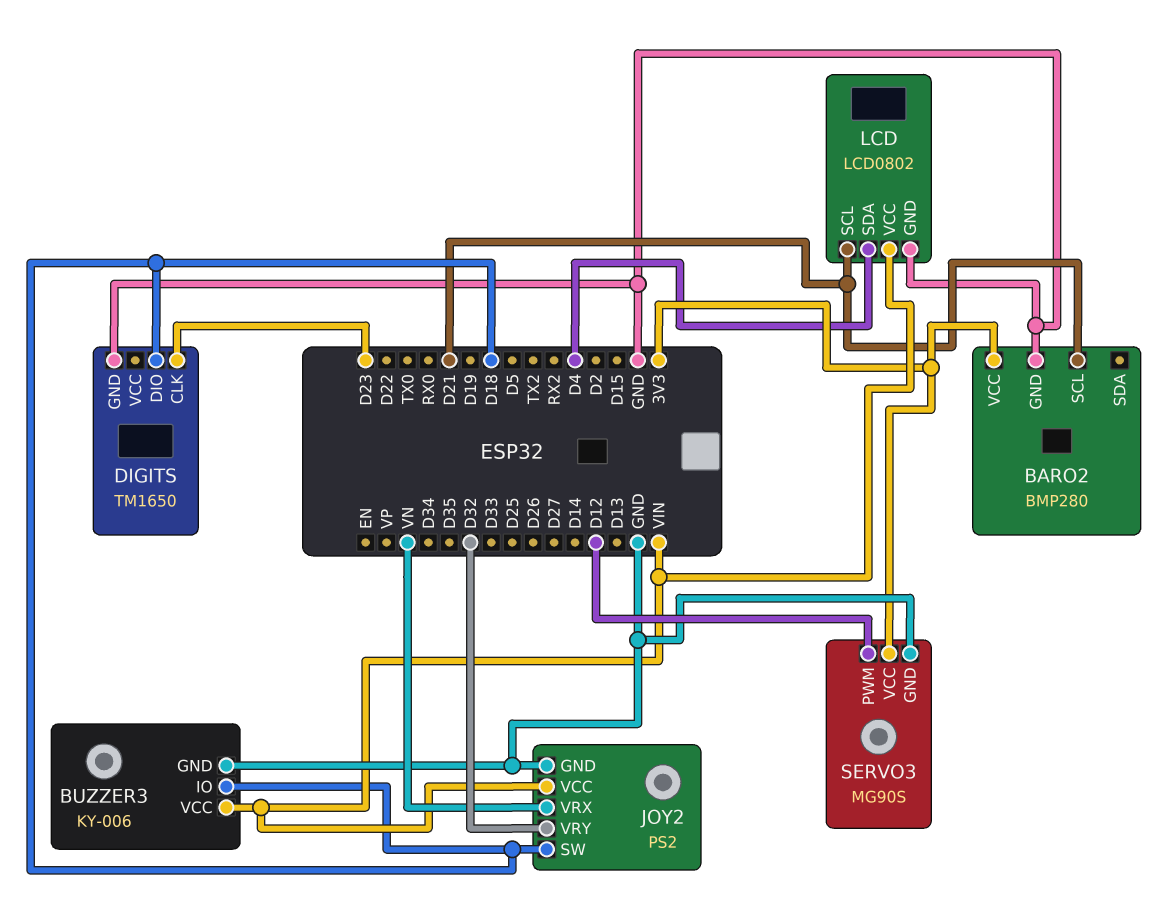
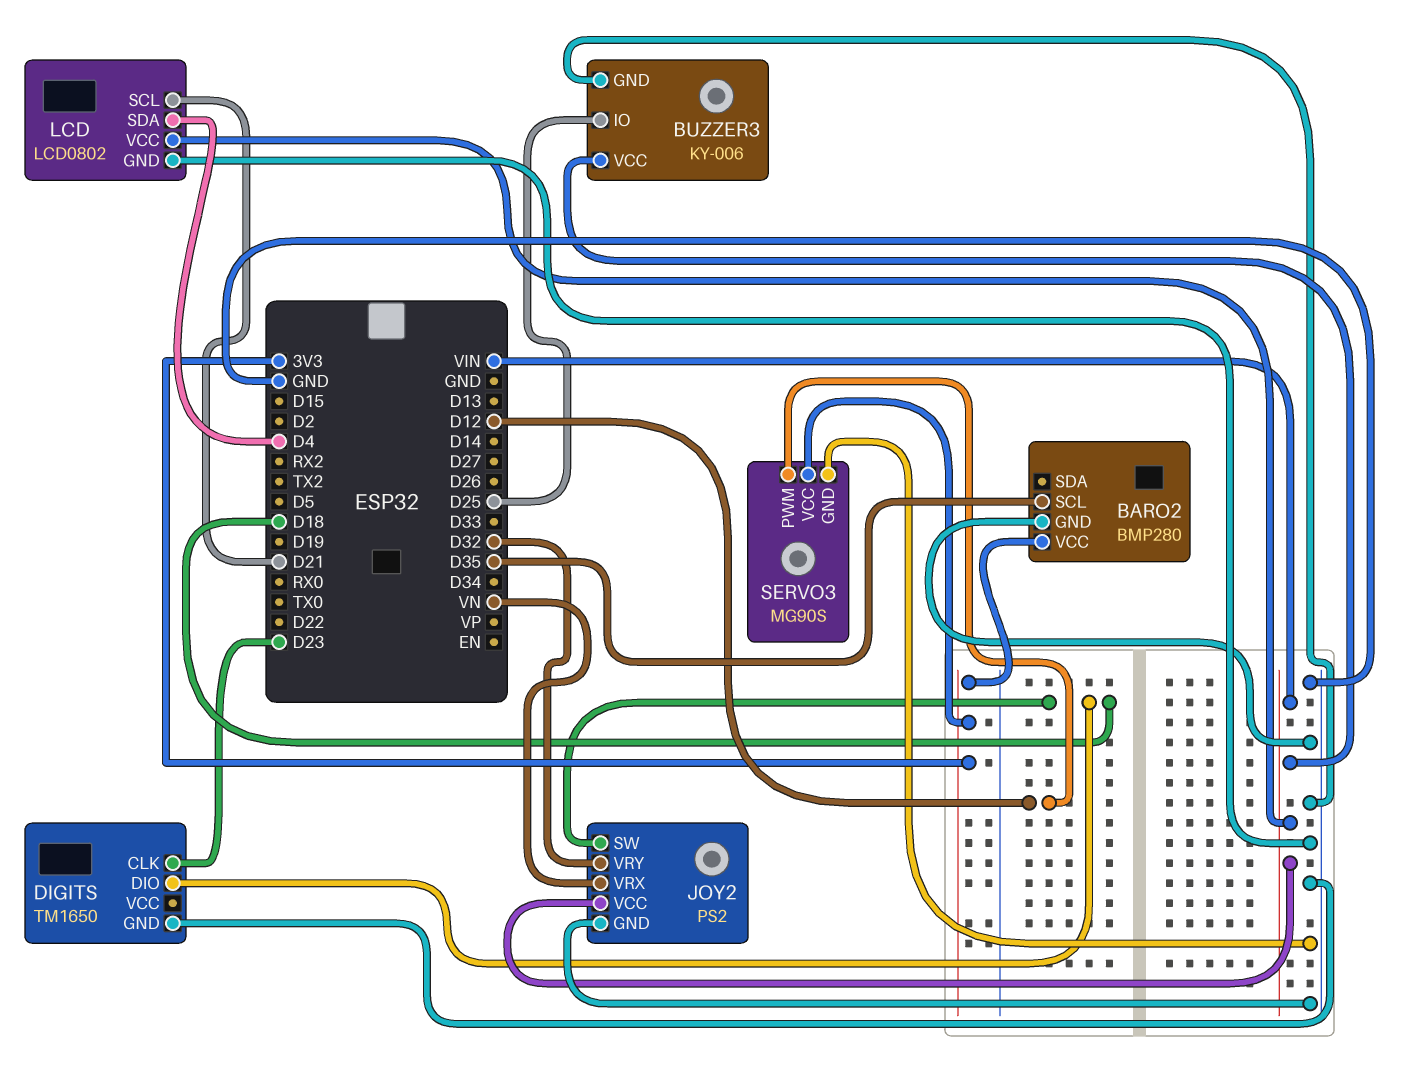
BARO2 pin SCL: D21 -> D35
BUZZER3 pin IO: D18 -> D25

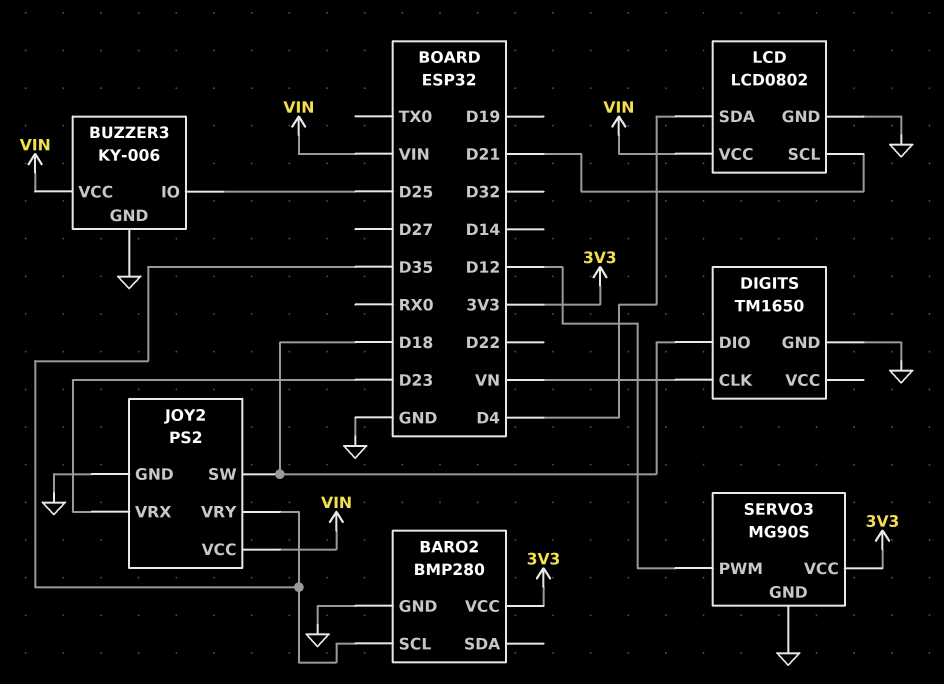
DIGITS pin CLK: D23 -> VN
JOY2 pin VRX: VN -> D23
JOY2 pin VRY: D32 -> D35

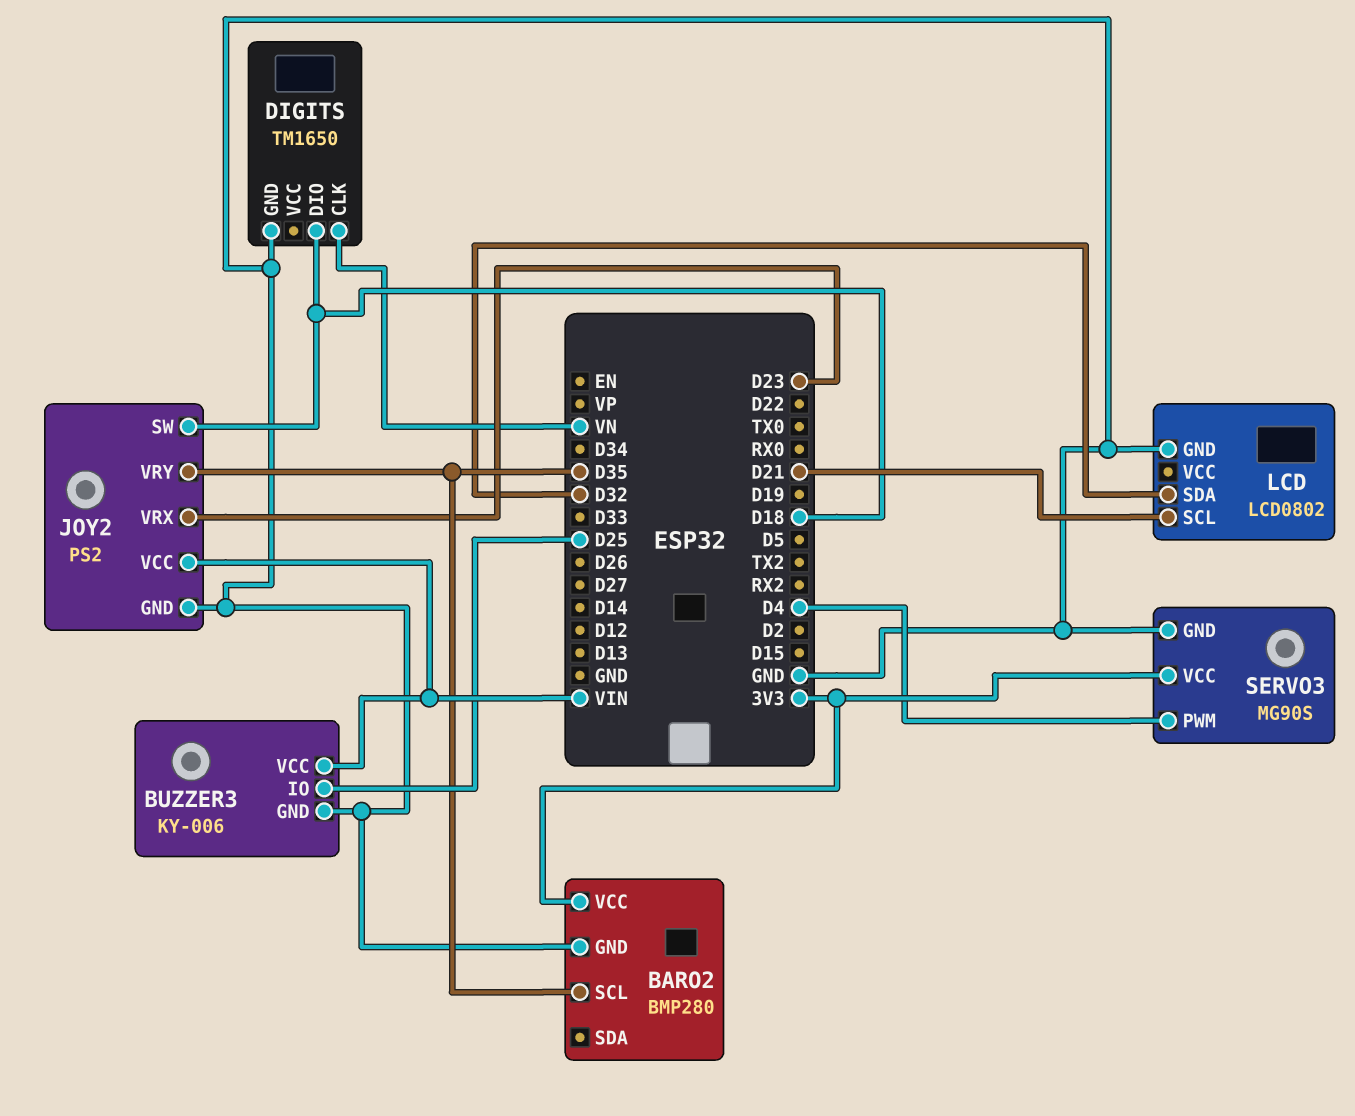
LCD pin SDA: D4 -> D32
LCD pin VCC: VIN -> none
SERVO3 pin PWM: D12 -> D4

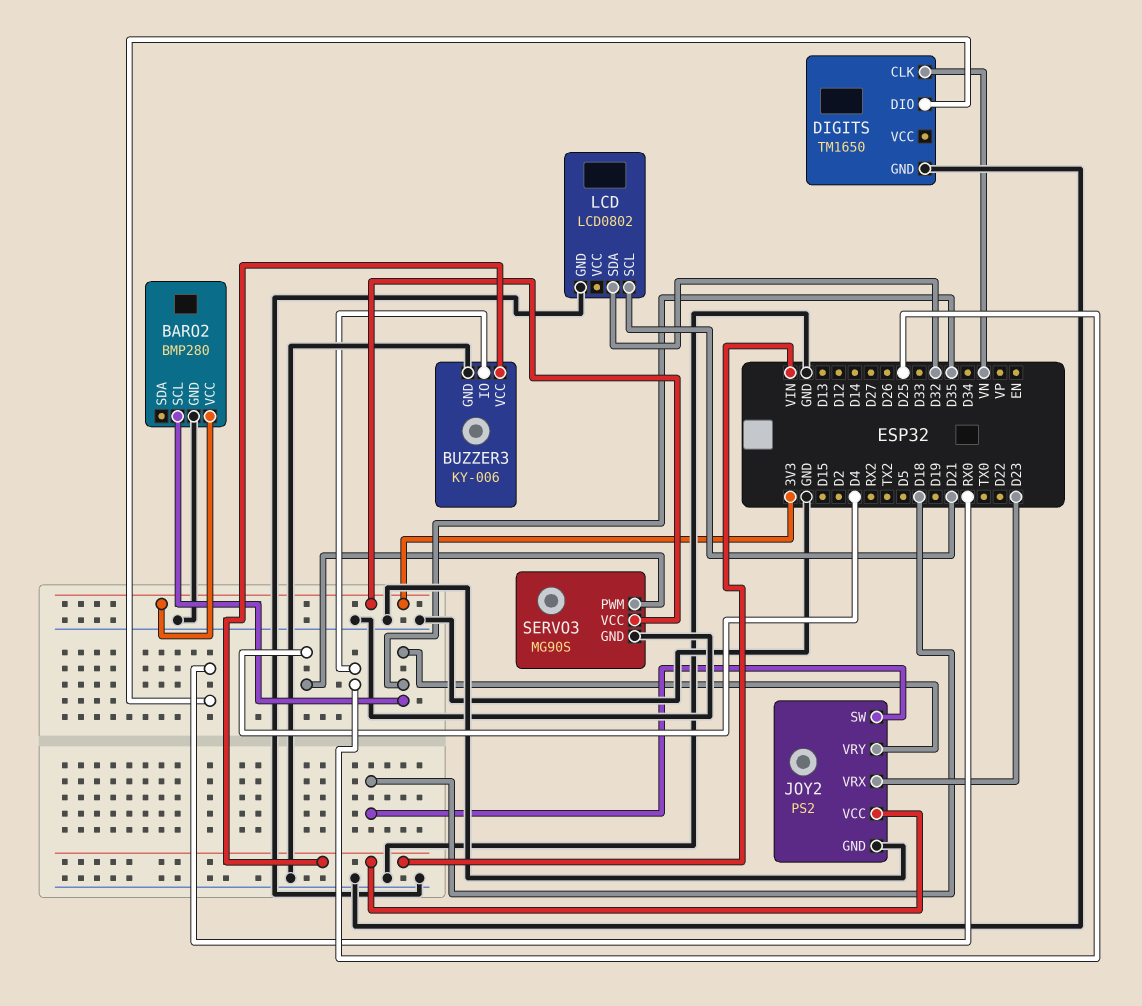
DIGITS pin DIO: D18 -> RX0

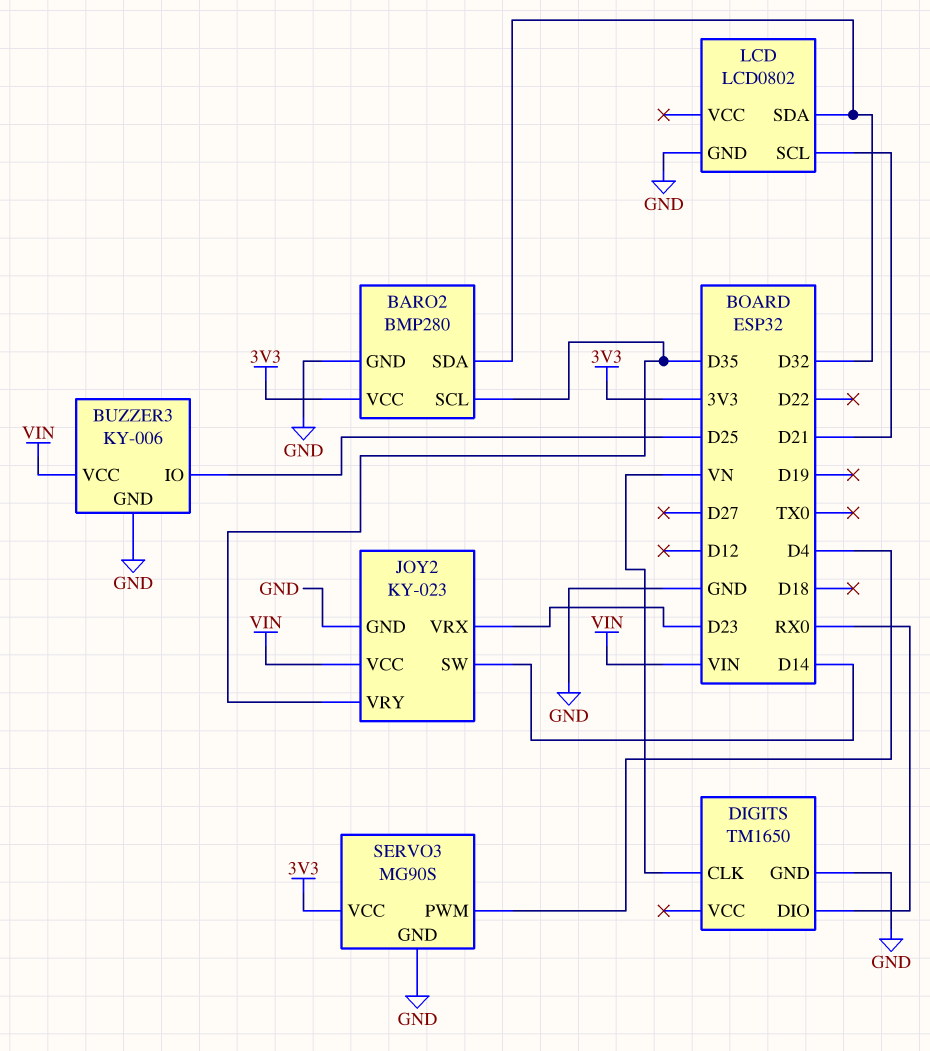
BARO2 pin SDA: none -> D32
JOY2: PS2 -> KY-023
JOY2 pin SW: D18 -> D14

